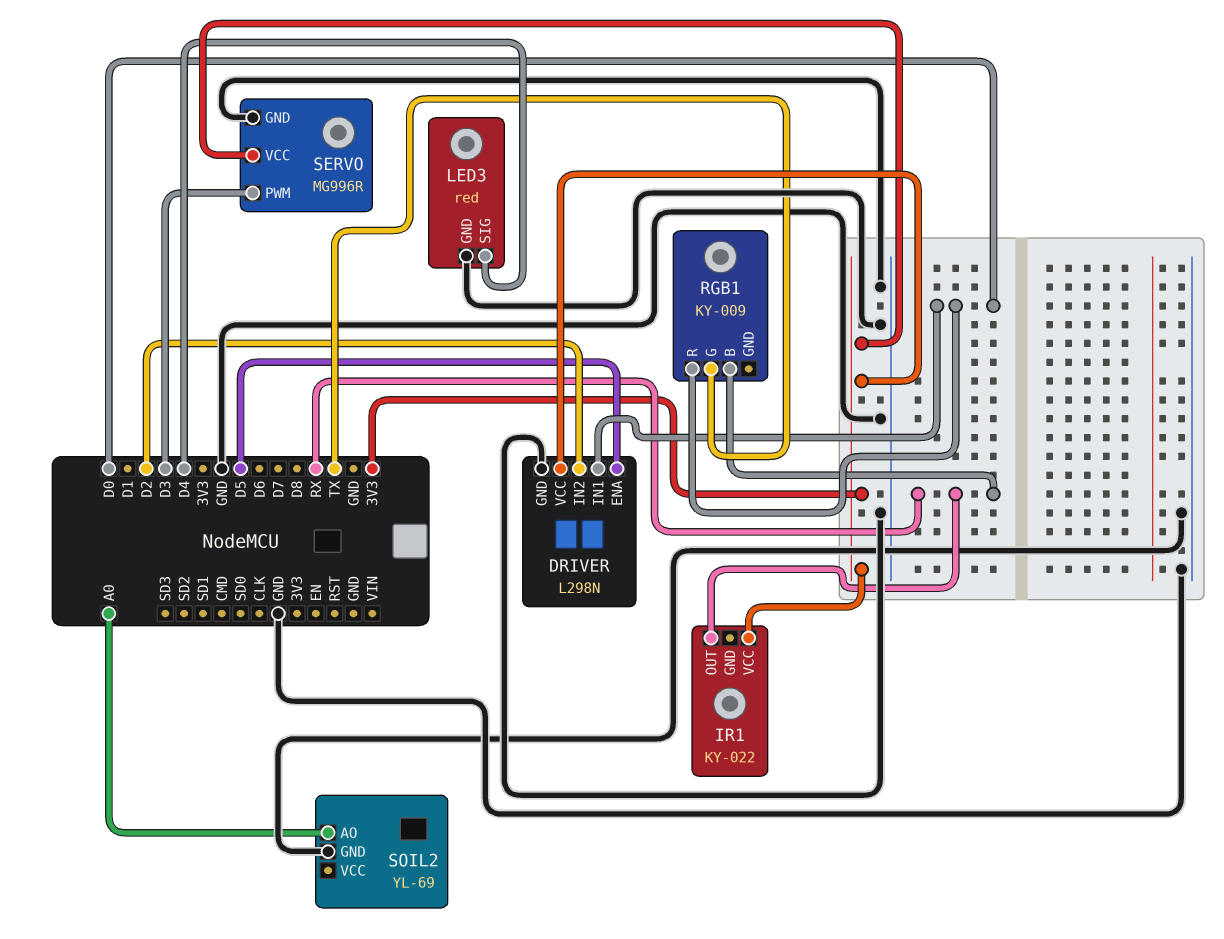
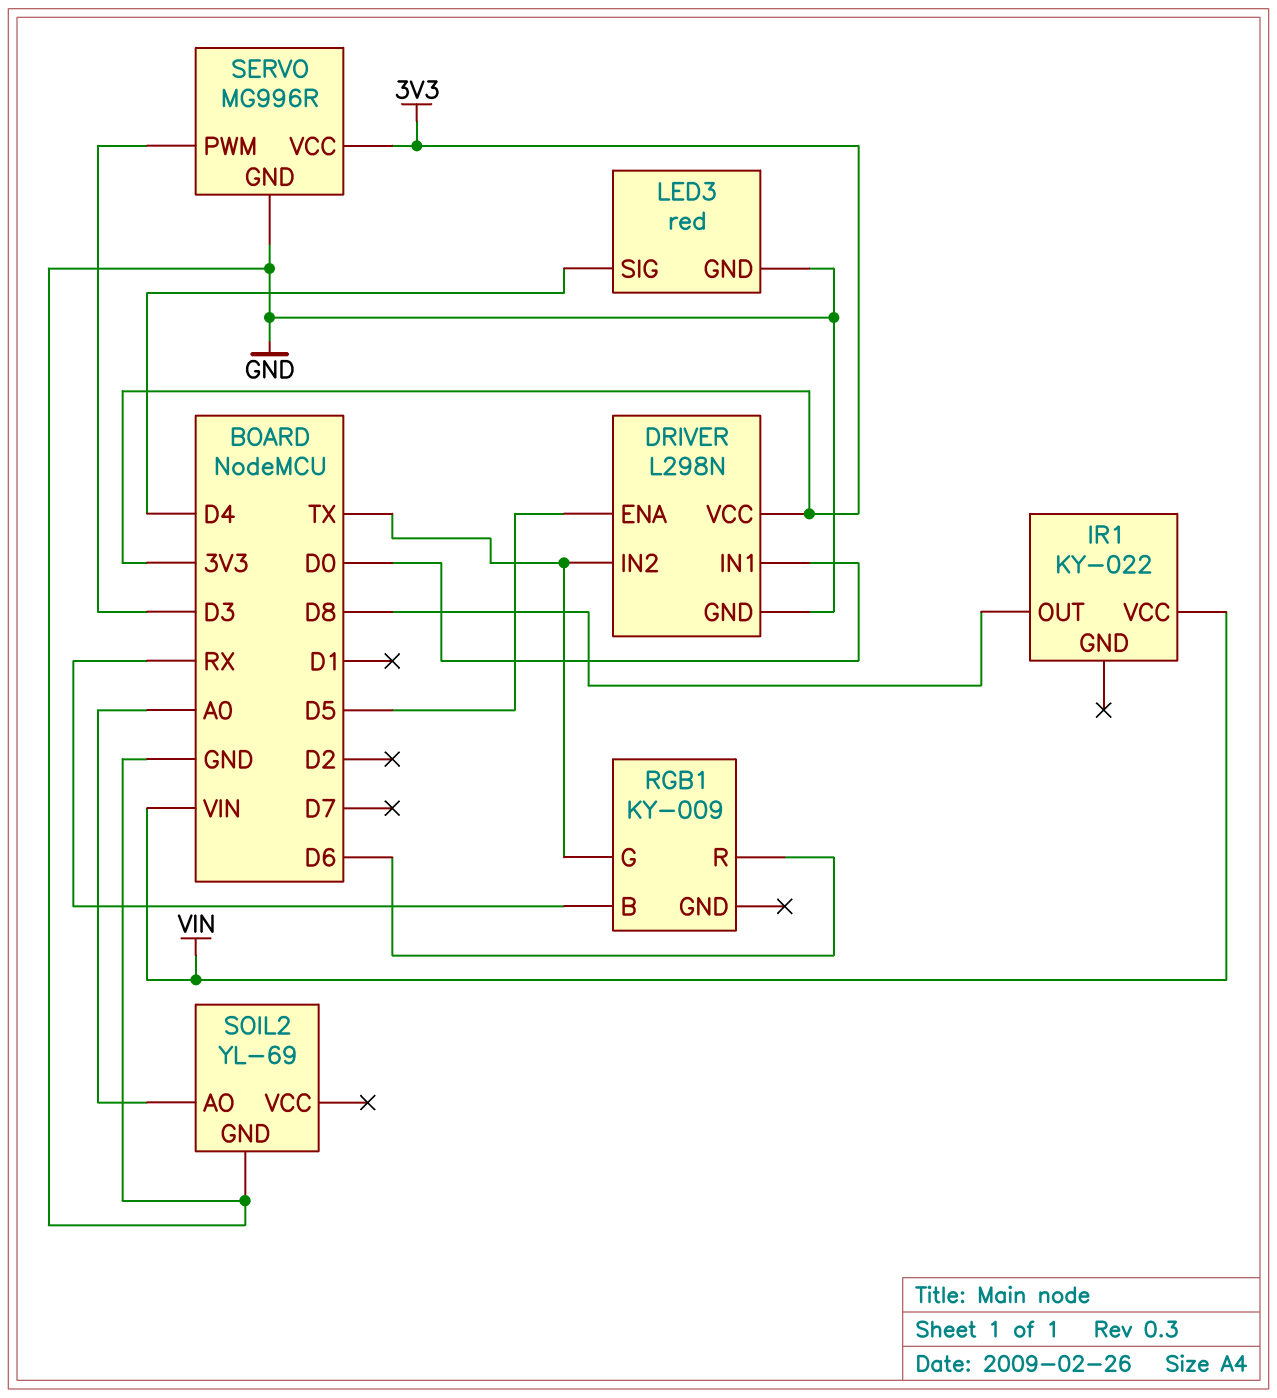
DRIVER pin IN2: D2 -> TX
IR1 pin OUT: RX -> D8
IR1 pin VCC: 3V3 -> VIN
RGB1 pin R: D0 -> D6

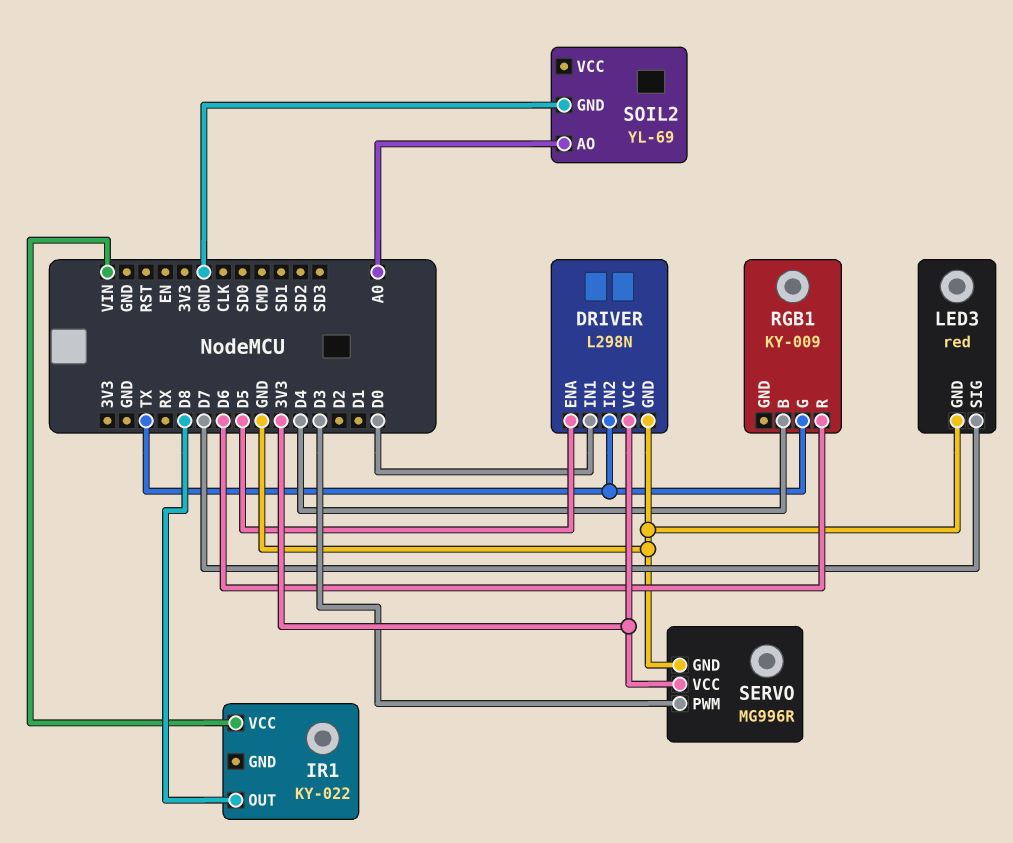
LED3 pin SIG: D4 -> D7
RGB1 pin B: RX -> D4

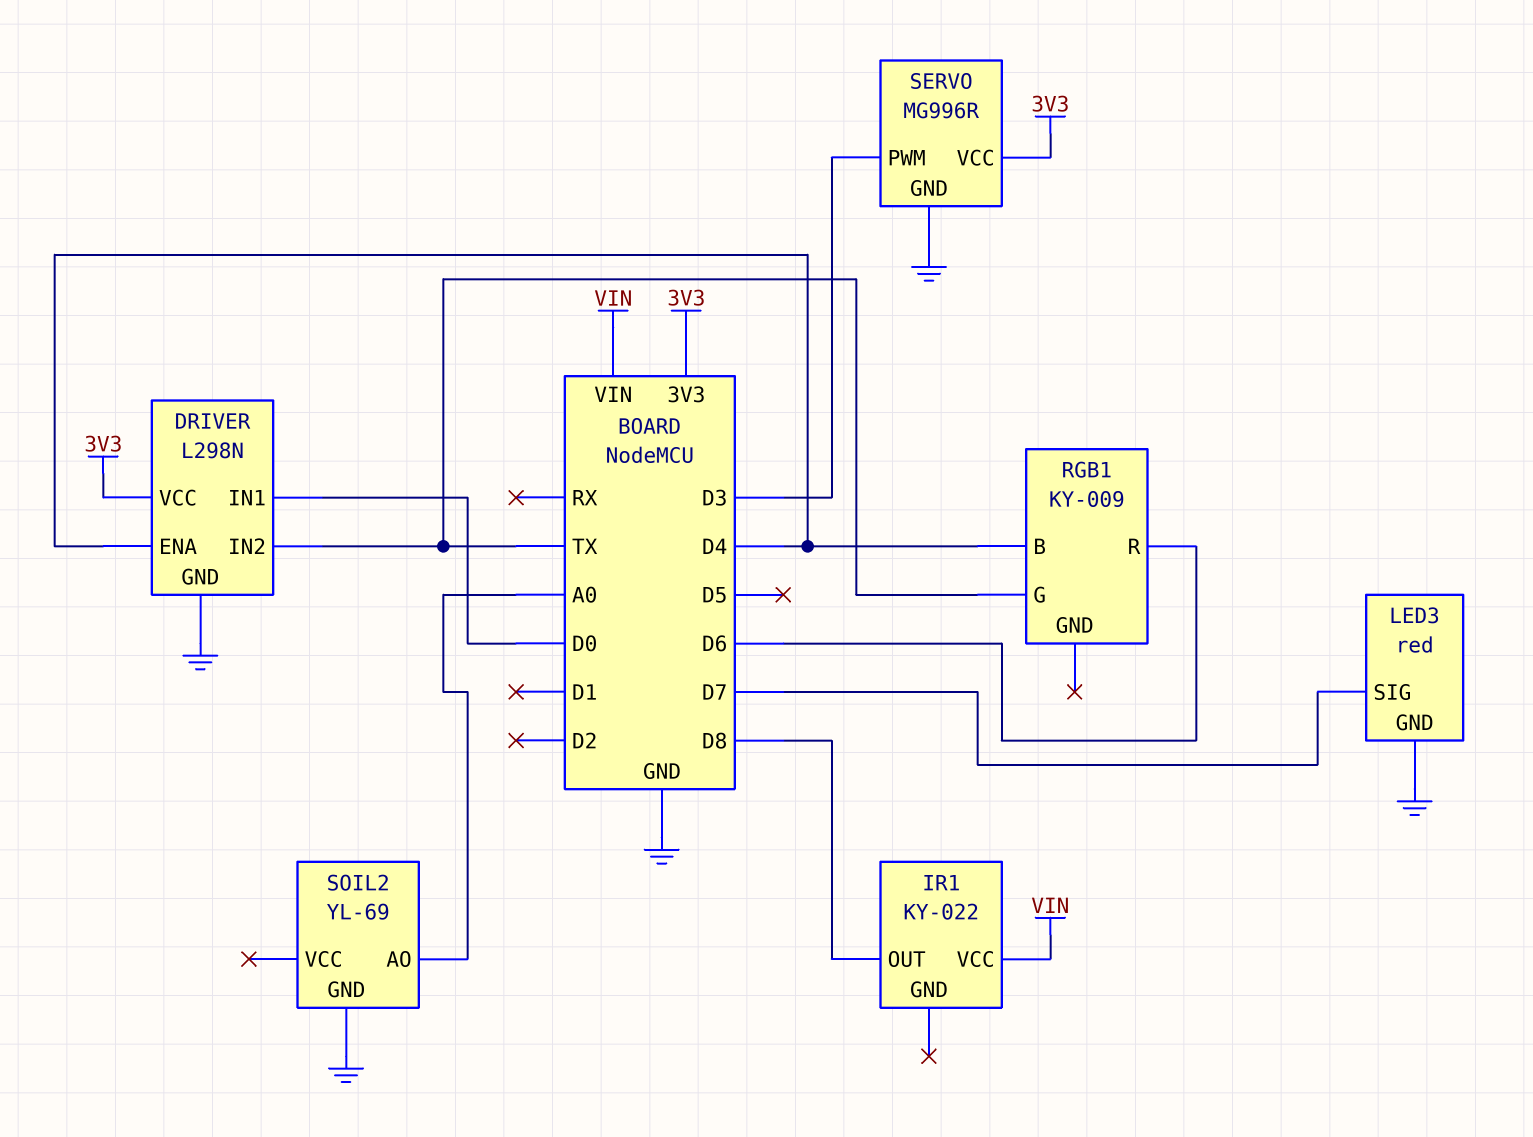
DRIVER pin ENA: D5 -> D4

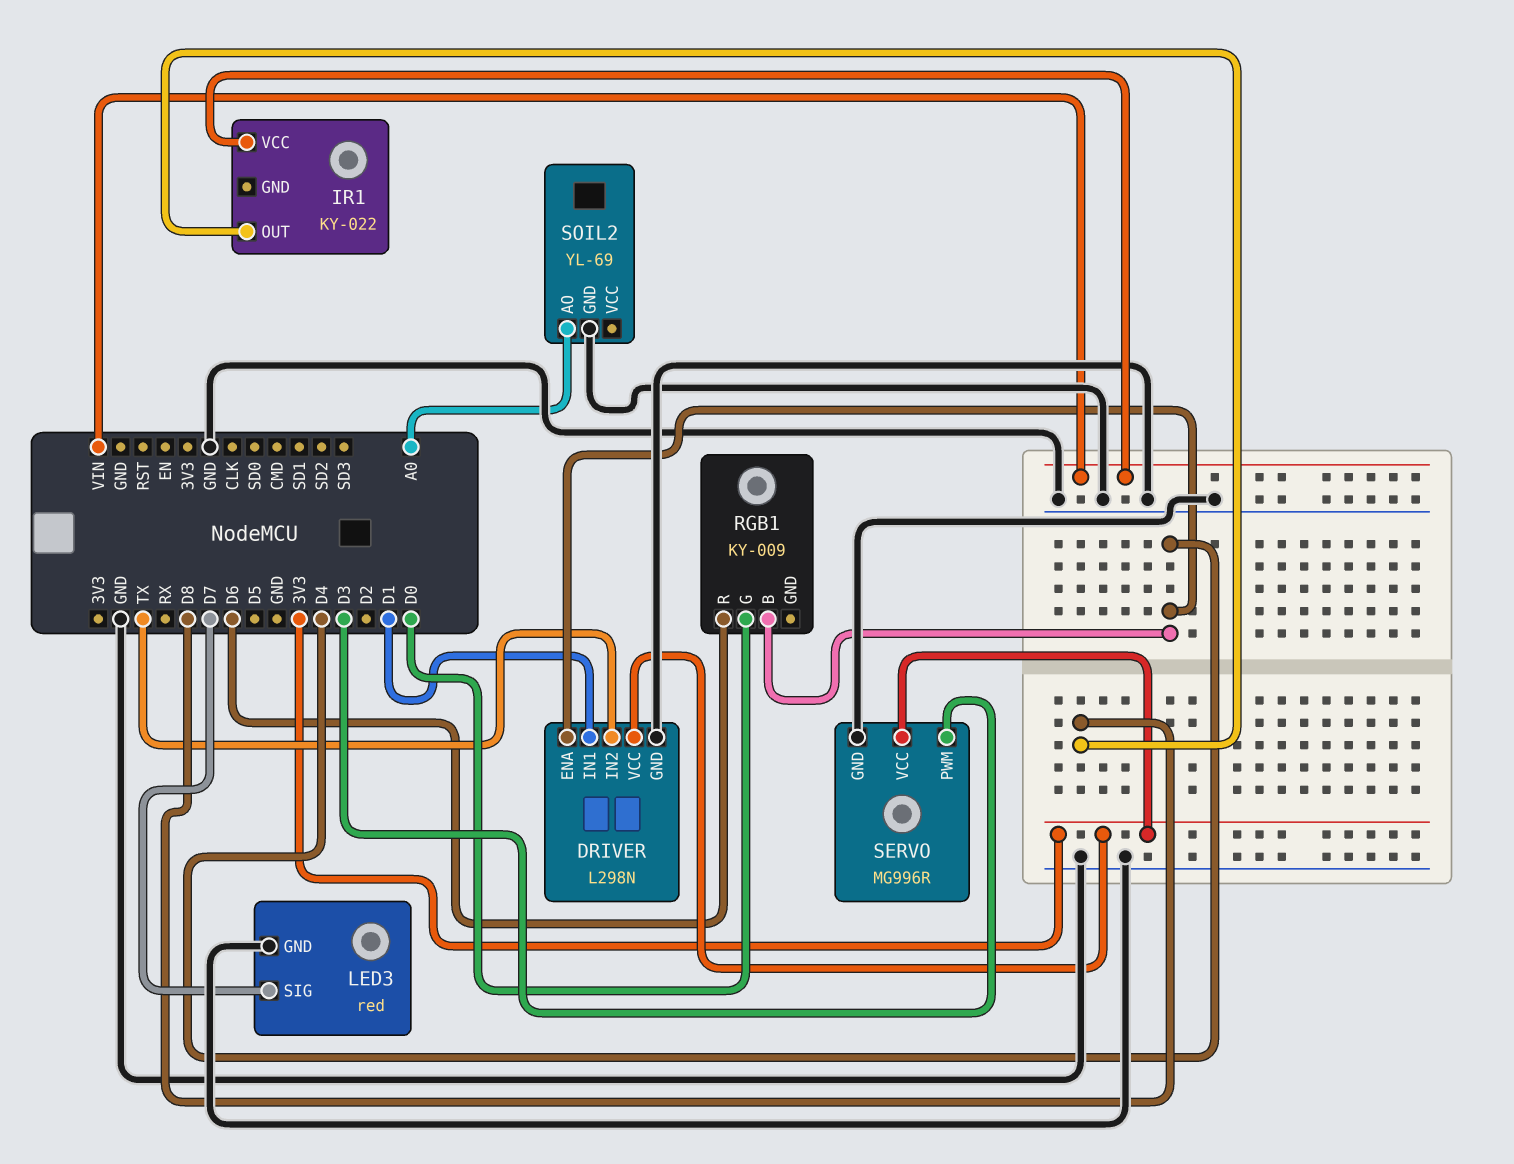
DRIVER pin IN1: D0 -> D1
RGB1 pin G: TX -> D0

